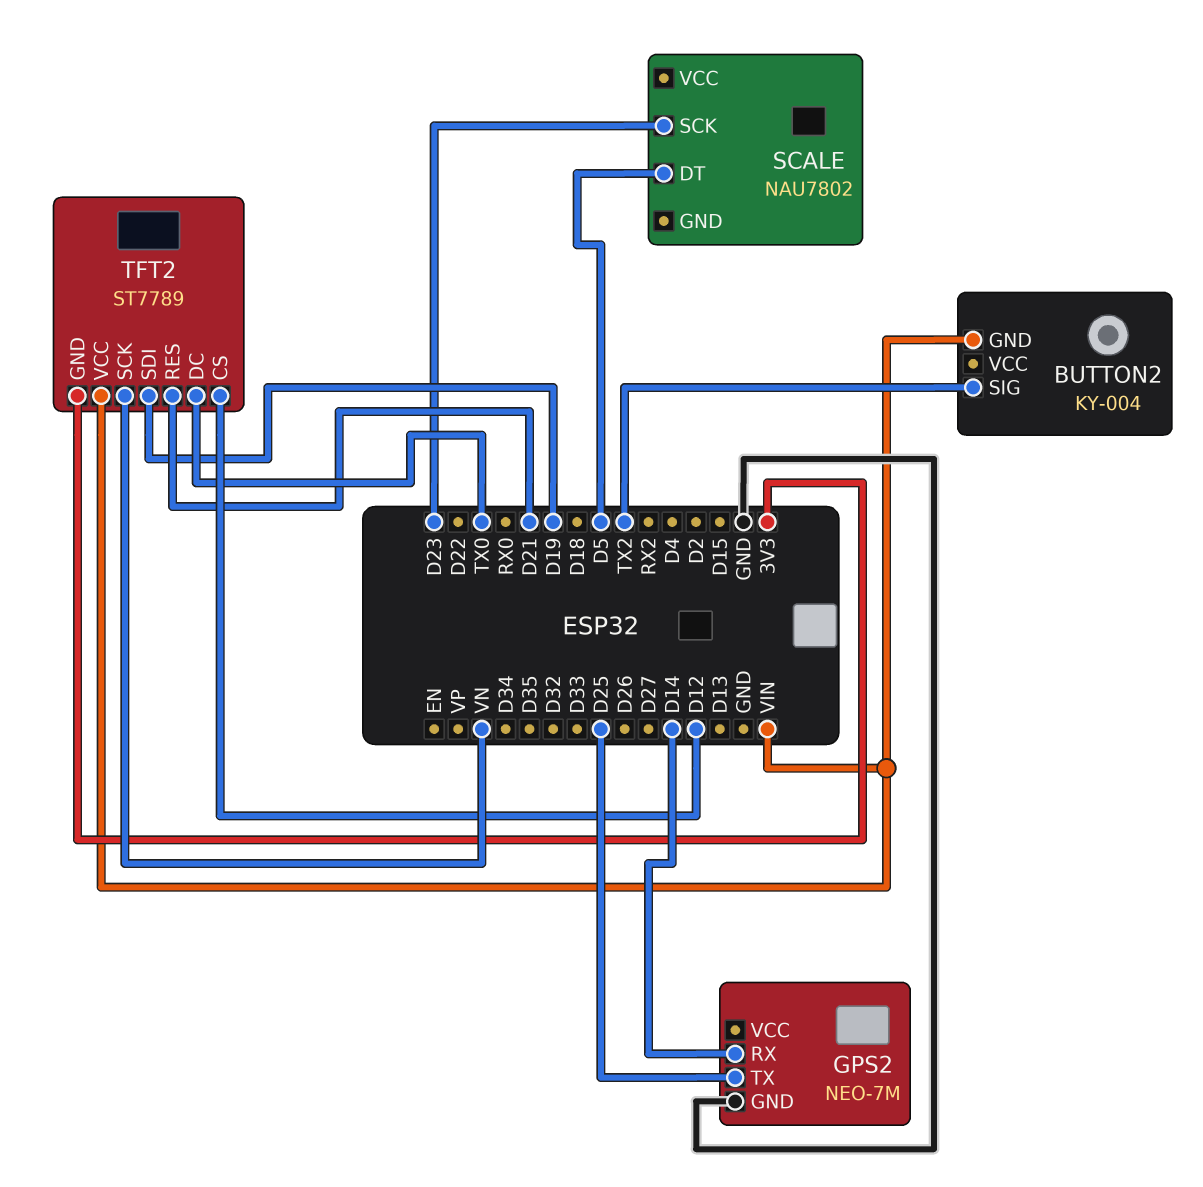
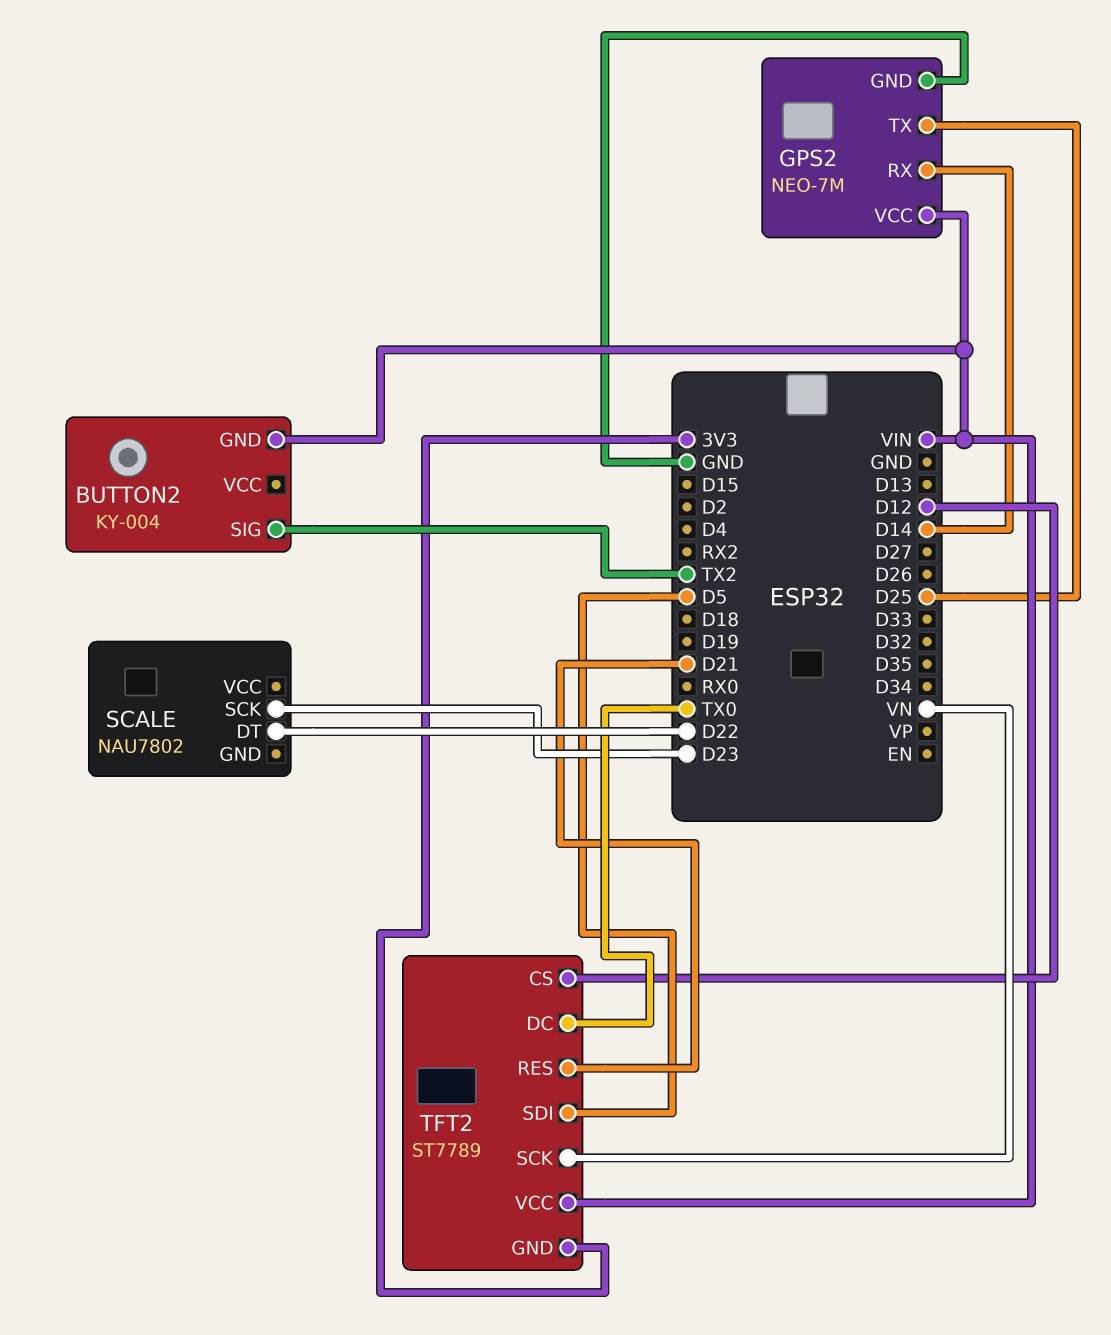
GPS2 pin VCC: none -> VIN
SCALE pin DT: D5 -> D22
TFT2 pin SDI: D19 -> D5

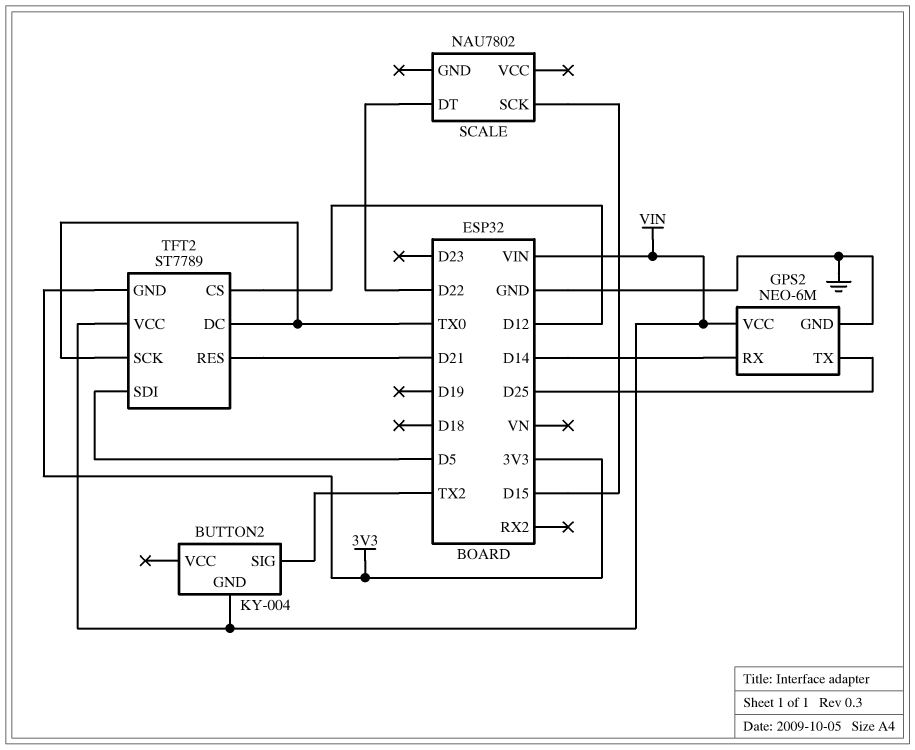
GPS2: NEO-7M -> NEO-6M
SCALE pin SCK: D23 -> D15
TFT2 pin SCK: VN -> TX0

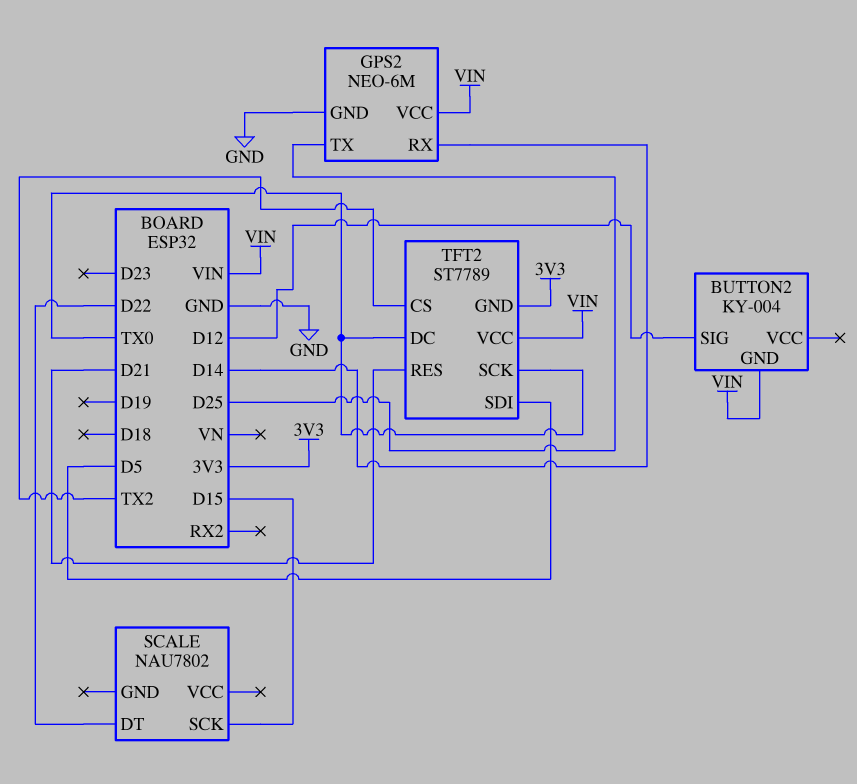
BUTTON2 pin SIG: TX2 -> D12
TFT2 pin CS: D12 -> TX2

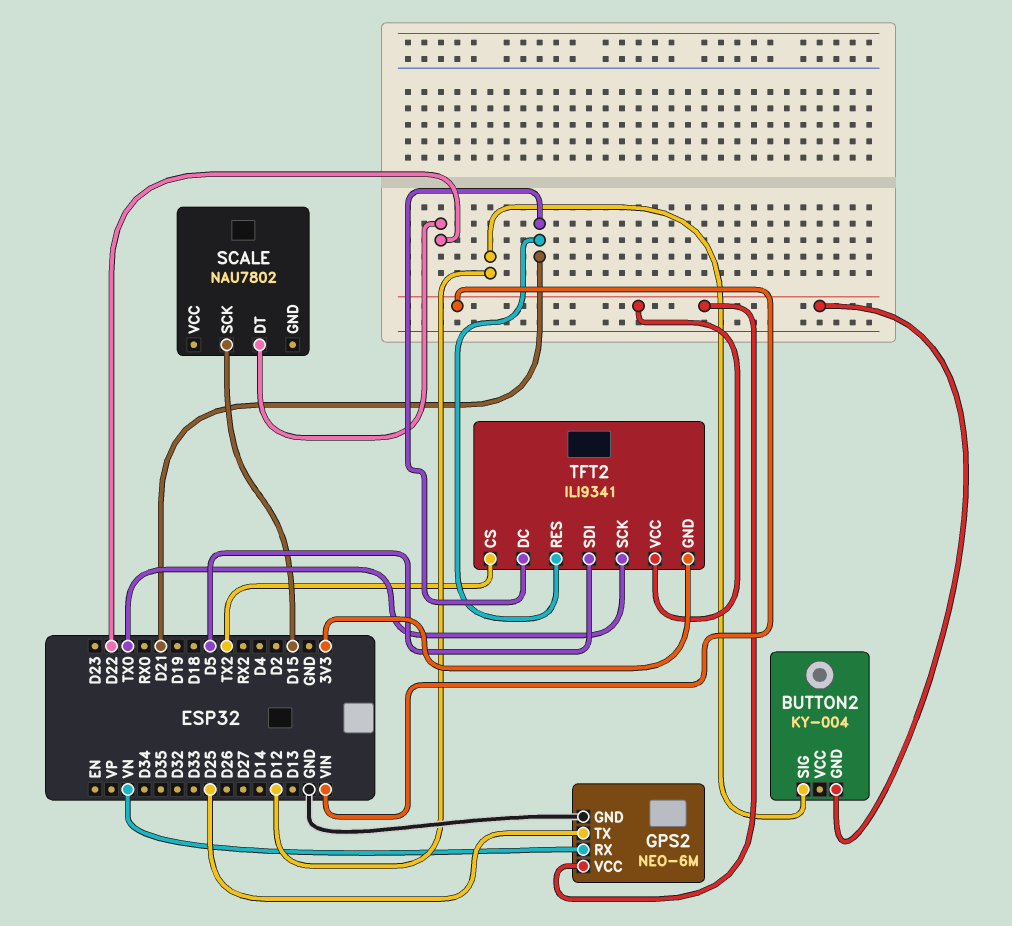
GPS2 pin RX: D14 -> VN
TFT2: ST7789 -> ILI9341
TFT2 pin DC: TX0 -> D21

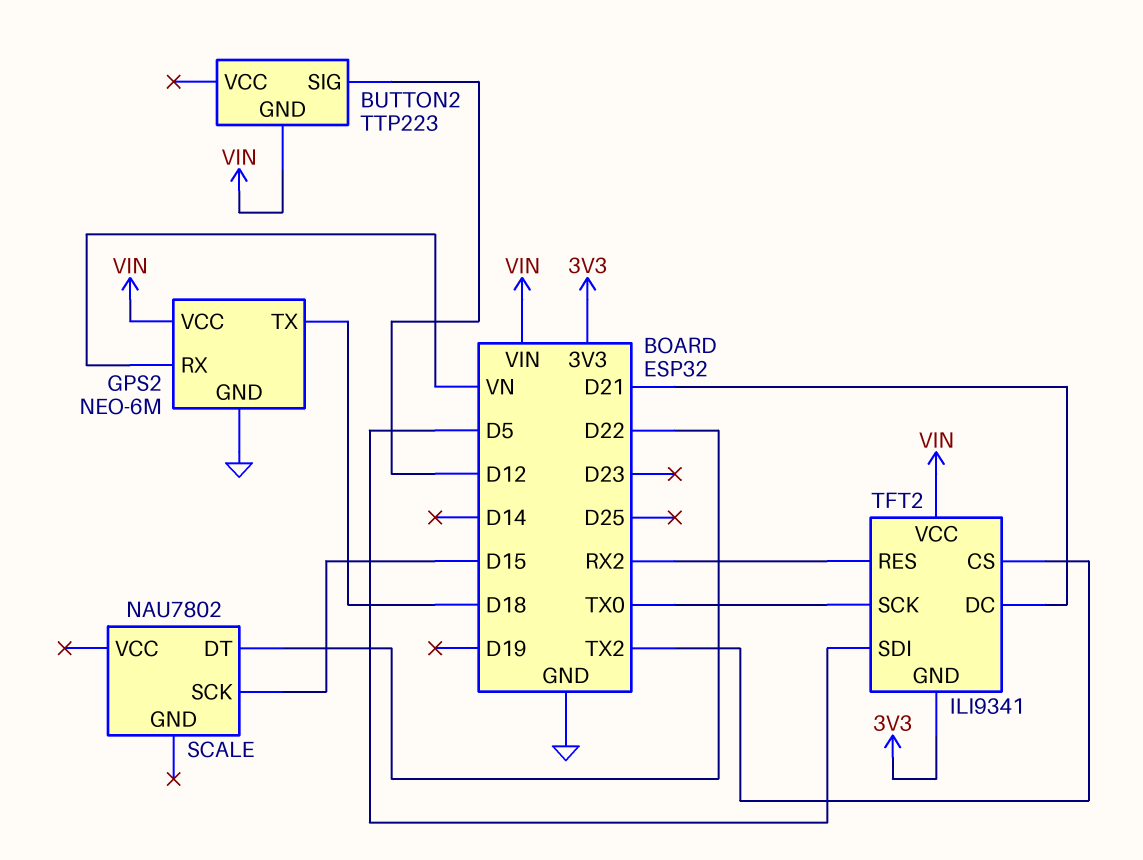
BUTTON2: KY-004 -> TTP223
GPS2 pin TX: D25 -> D18
TFT2 pin RES: D21 -> RX2

